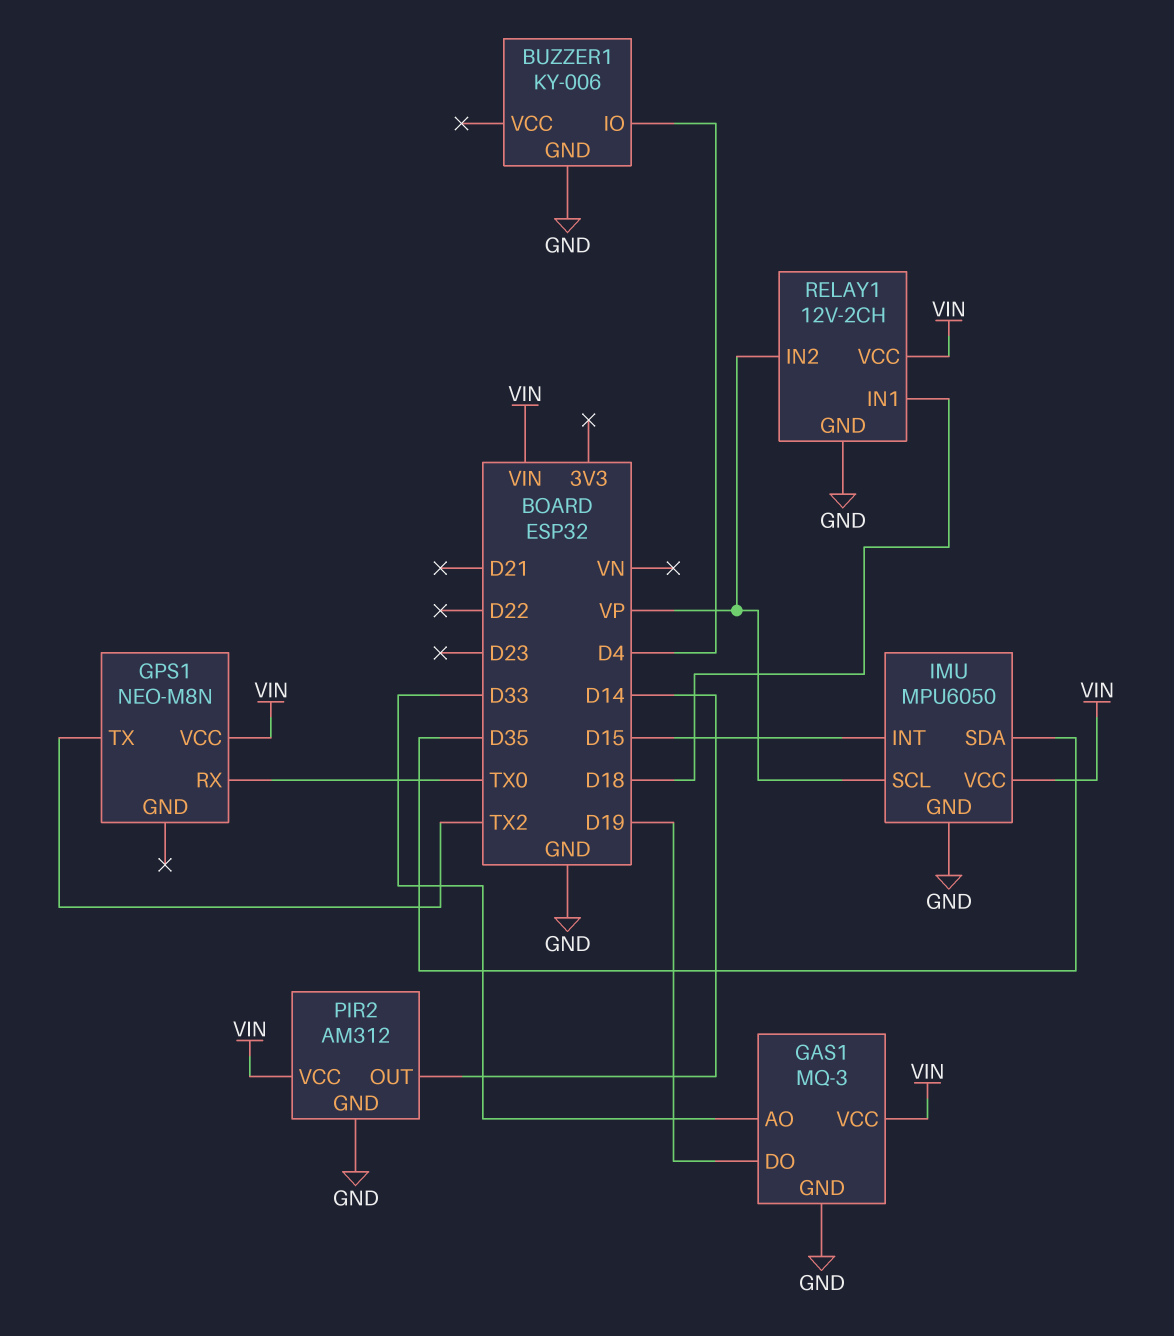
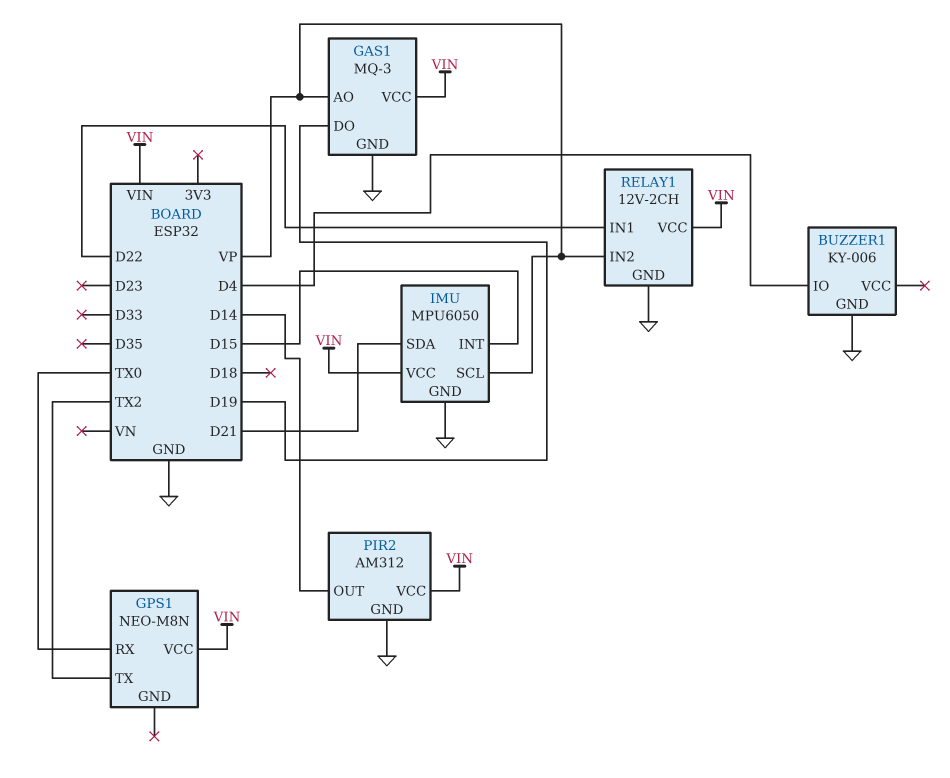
GAS1 pin AO: D33 -> VP
IMU pin SDA: D35 -> D21
RELAY1 pin IN1: D18 -> D22

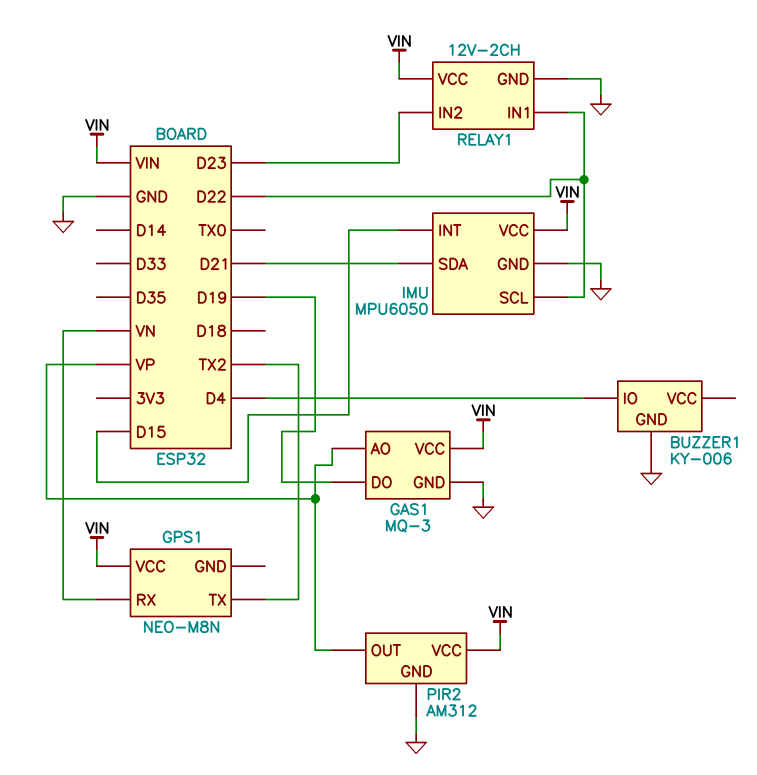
GPS1 pin RX: TX0 -> VN
IMU pin SCL: VP -> D22
PIR2 pin OUT: D14 -> VP
RELAY1 pin IN2: VP -> D23

